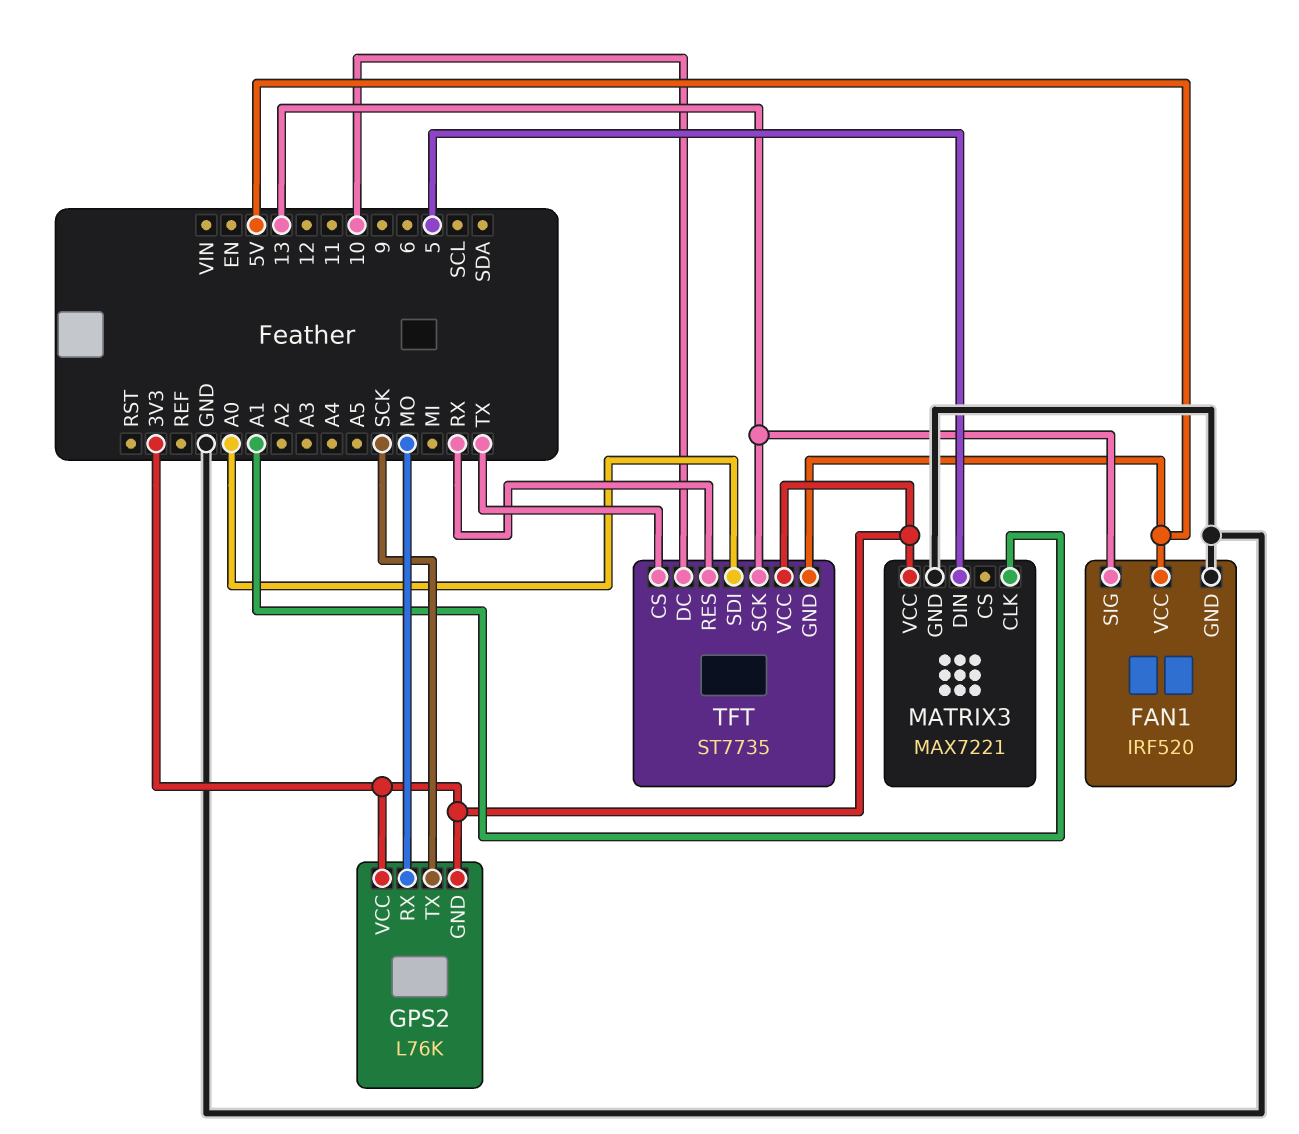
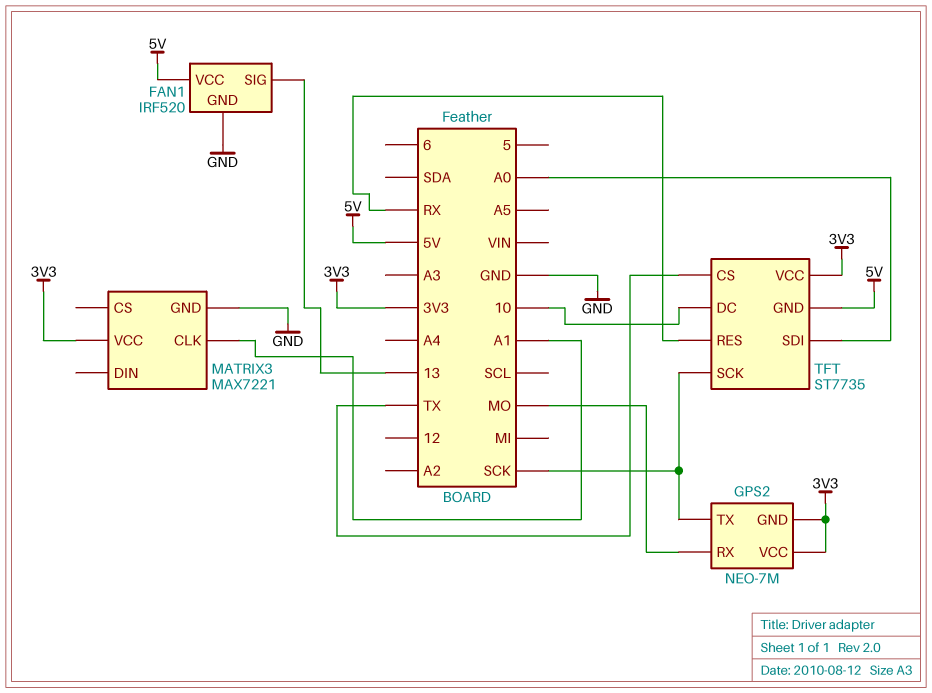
GPS2: L76K -> NEO-7M
MATRIX3 pin DIN: 5 -> none
TFT pin SCK: 13 -> SCK

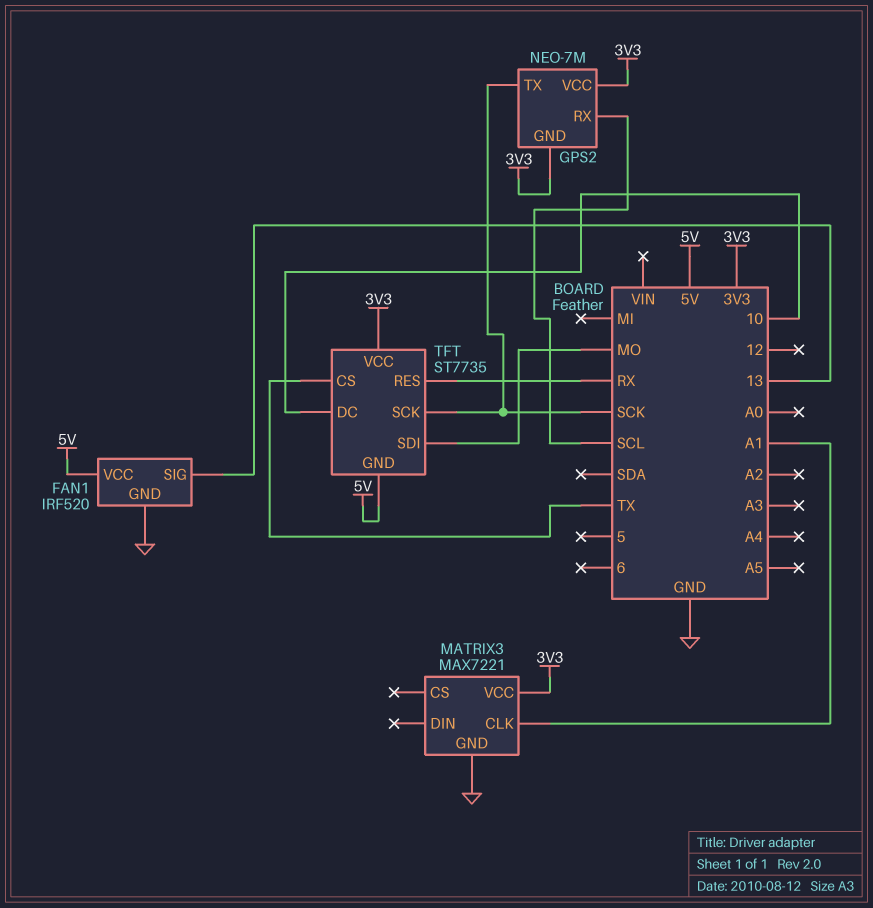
GPS2 pin RX: MO -> SCL
TFT pin SDI: A0 -> MO

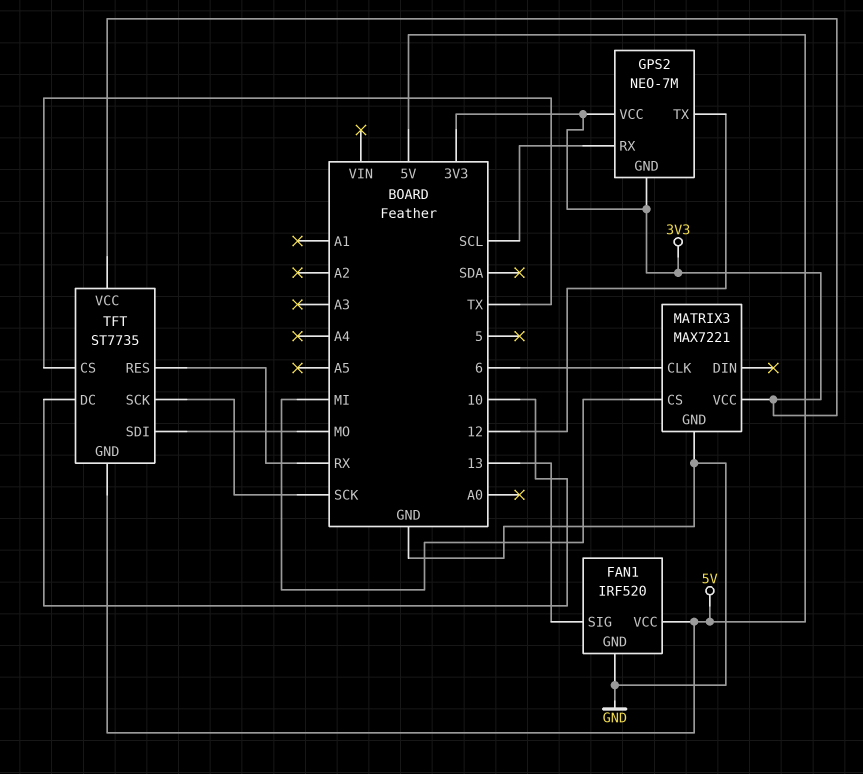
GPS2 pin TX: SCK -> 12
MATRIX3 pin CLK: A1 -> 6
MATRIX3 pin CS: none -> MI

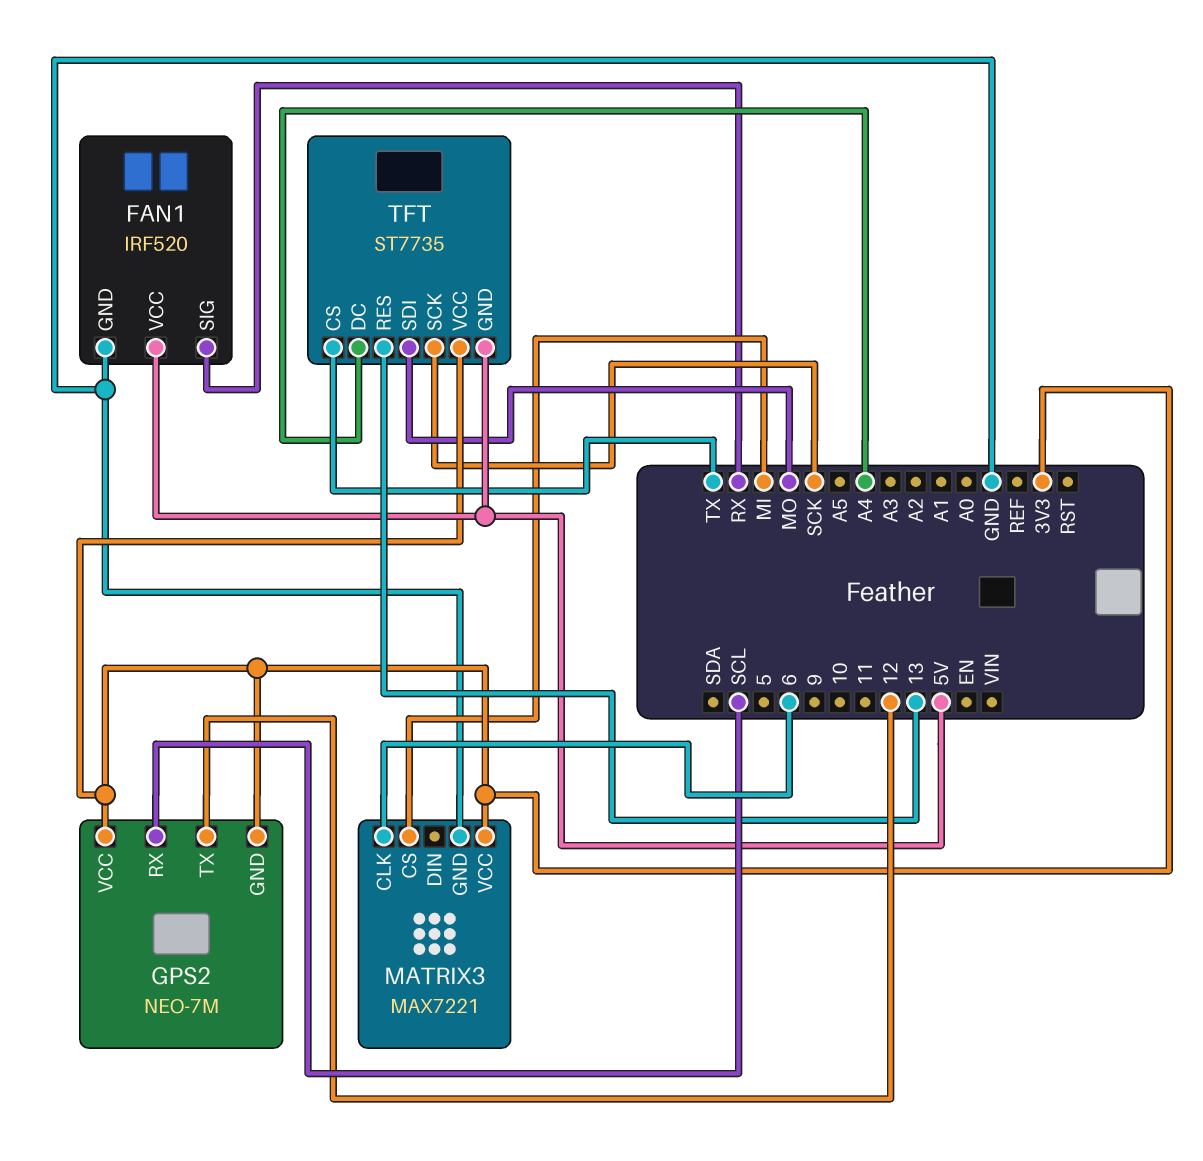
FAN1 pin SIG: 13 -> RX
TFT pin DC: 10 -> A4
TFT pin RES: RX -> 13

